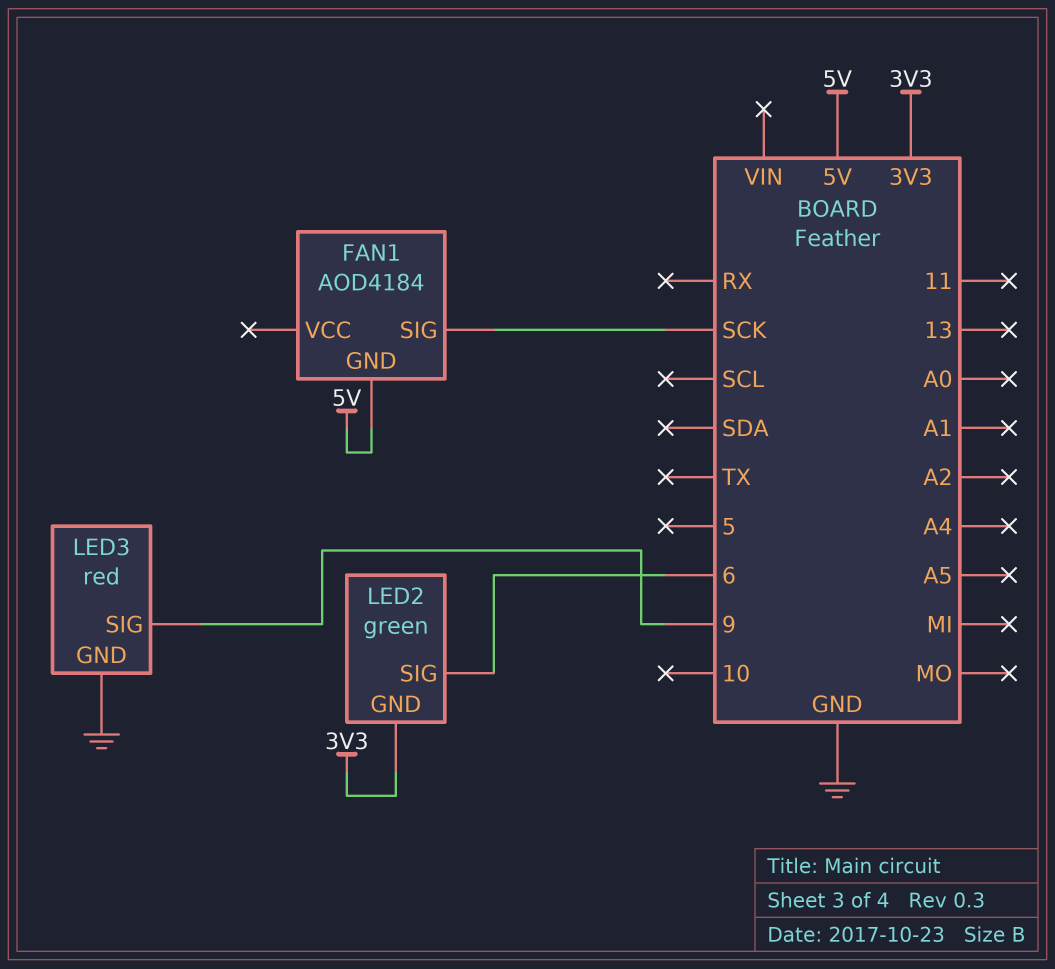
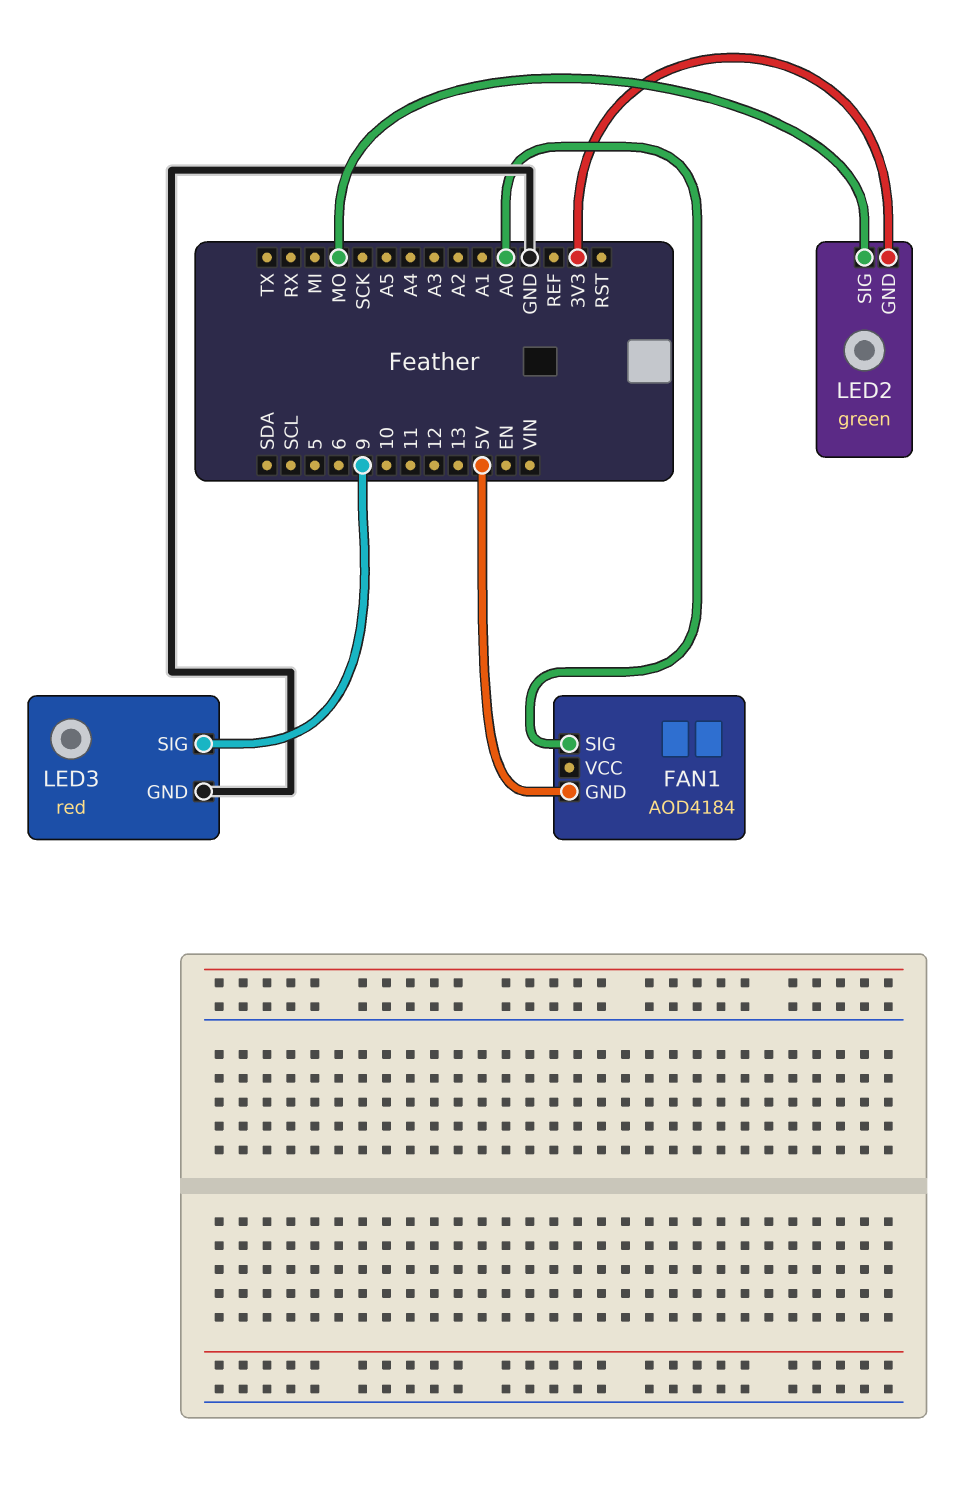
FAN1 pin SIG: SCK -> A0
LED2 pin SIG: 6 -> MO

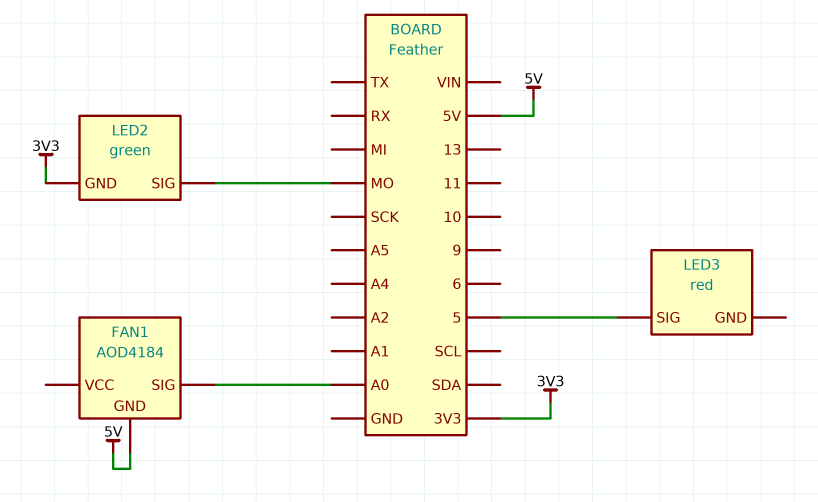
LED3 pin GND: GND -> none
LED3 pin SIG: 9 -> 5

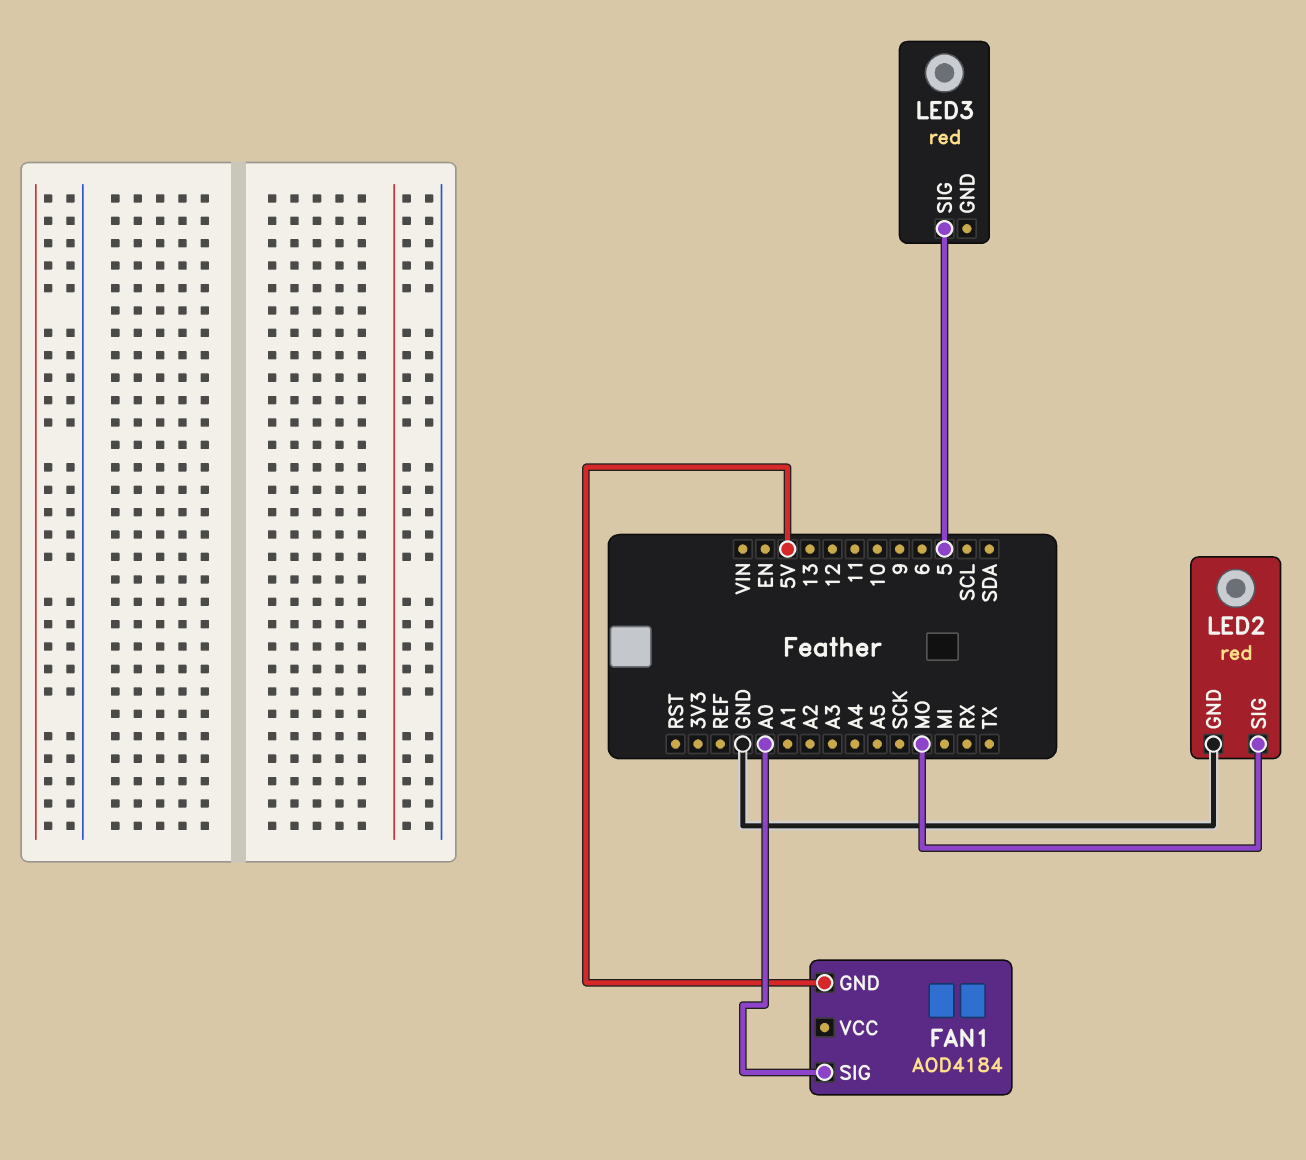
LED2: green -> red
LED2 pin GND: 3V3 -> GND

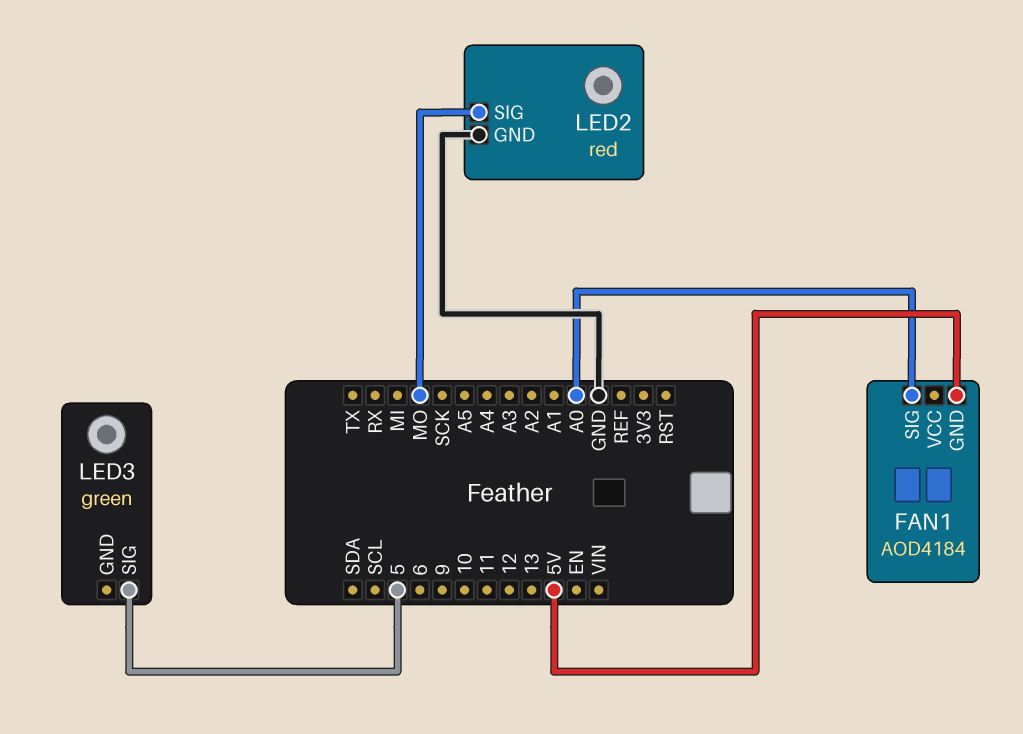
LED3: red -> green

